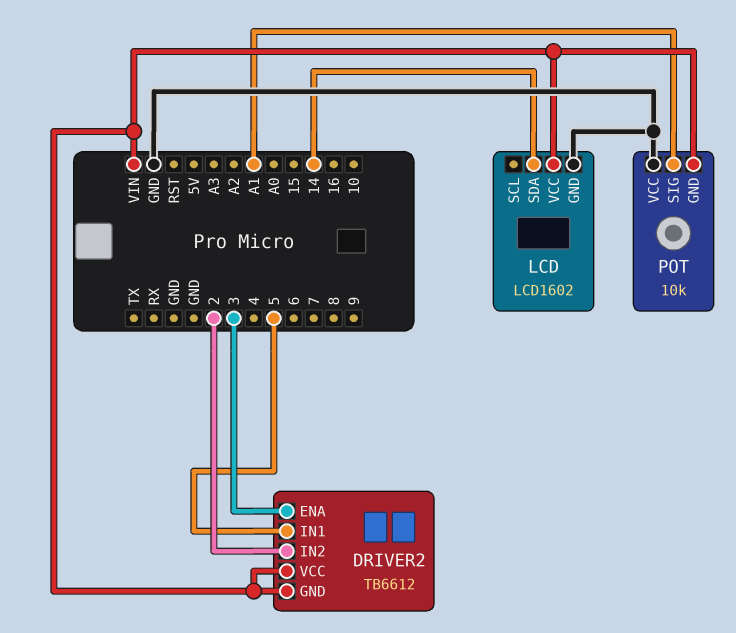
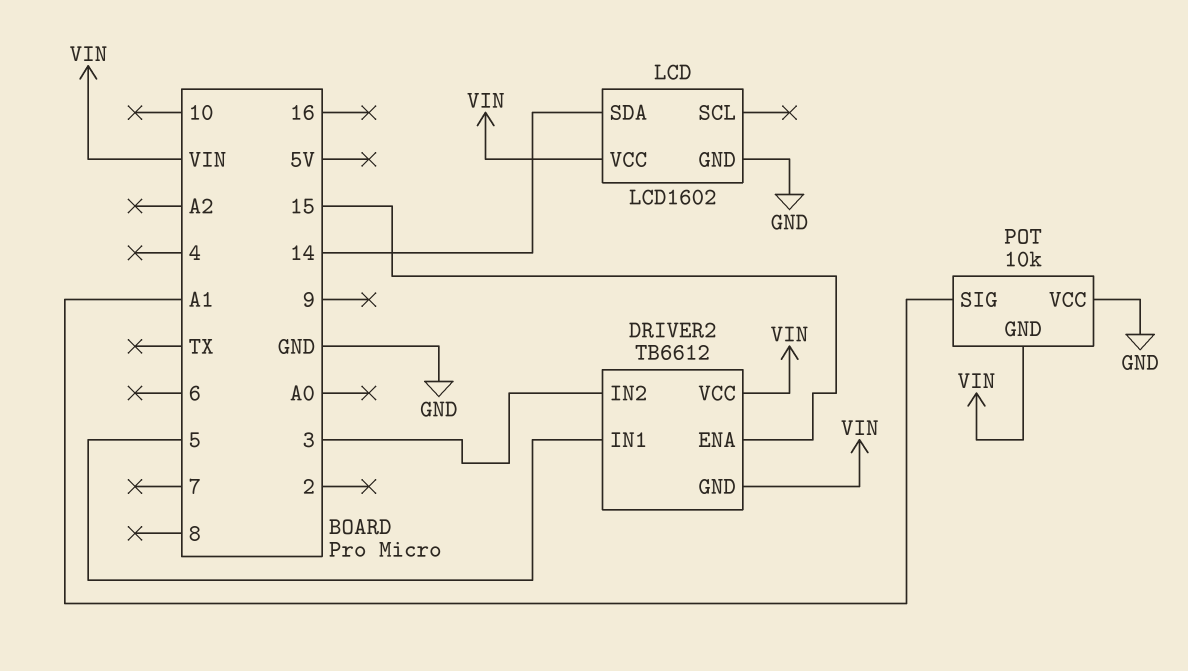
DRIVER2 pin ENA: 3 -> 15
DRIVER2 pin IN2: 2 -> 3

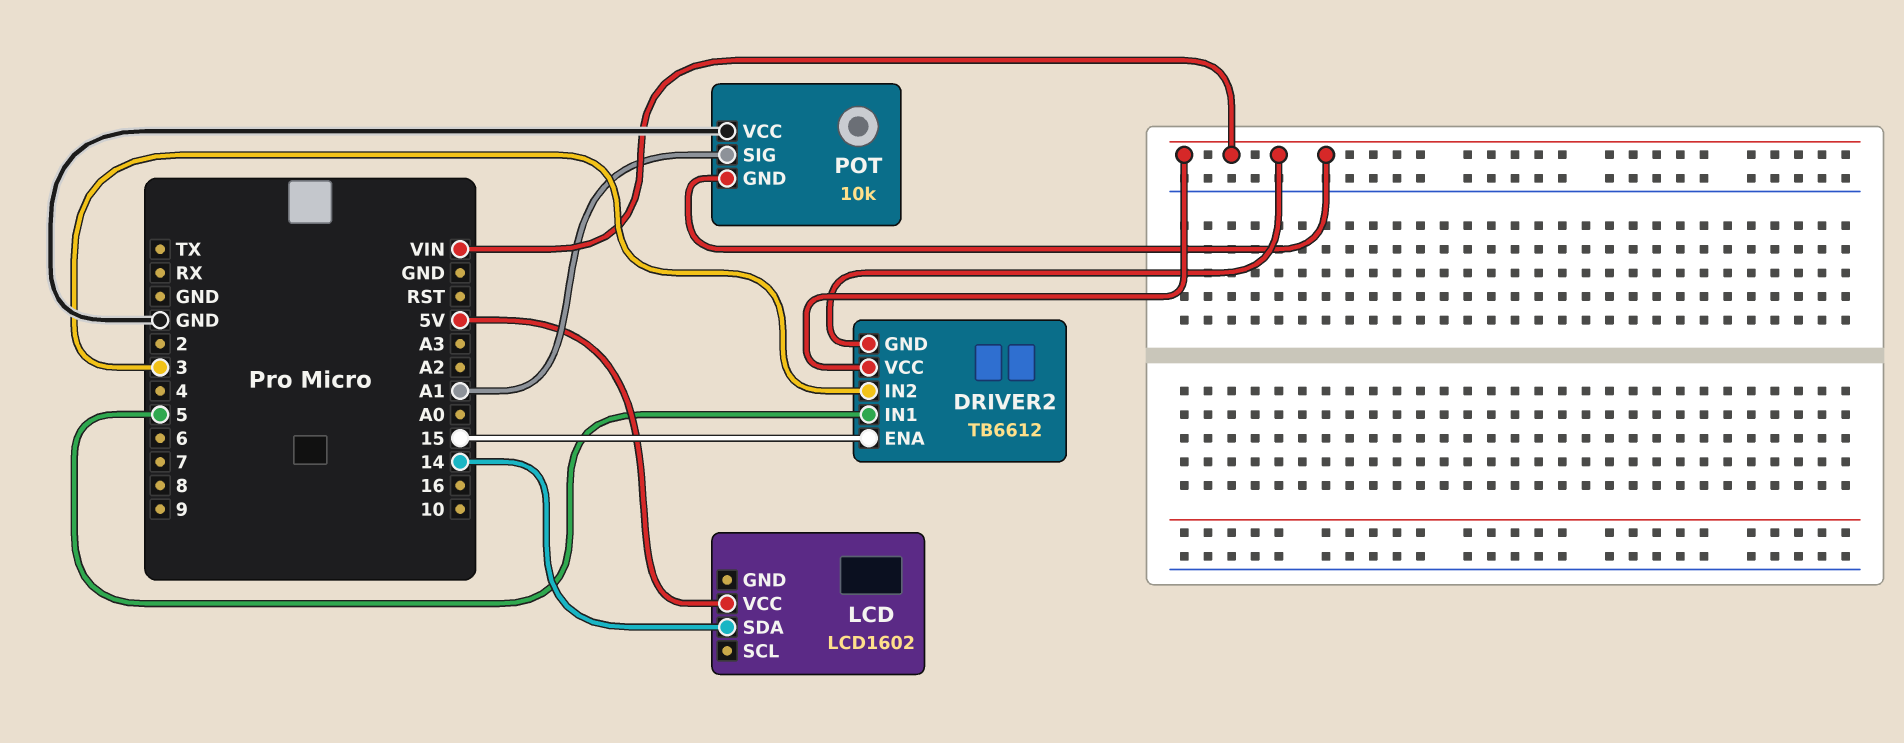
LCD pin GND: GND -> none
LCD pin VCC: VIN -> 5V

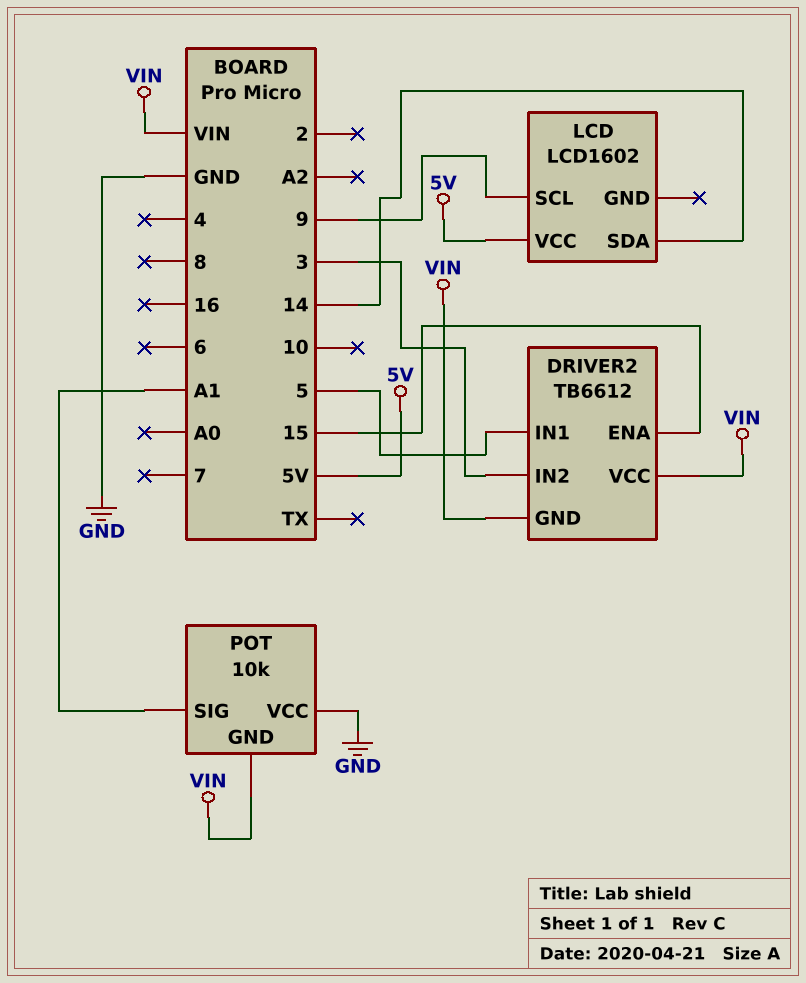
LCD pin SCL: none -> 9

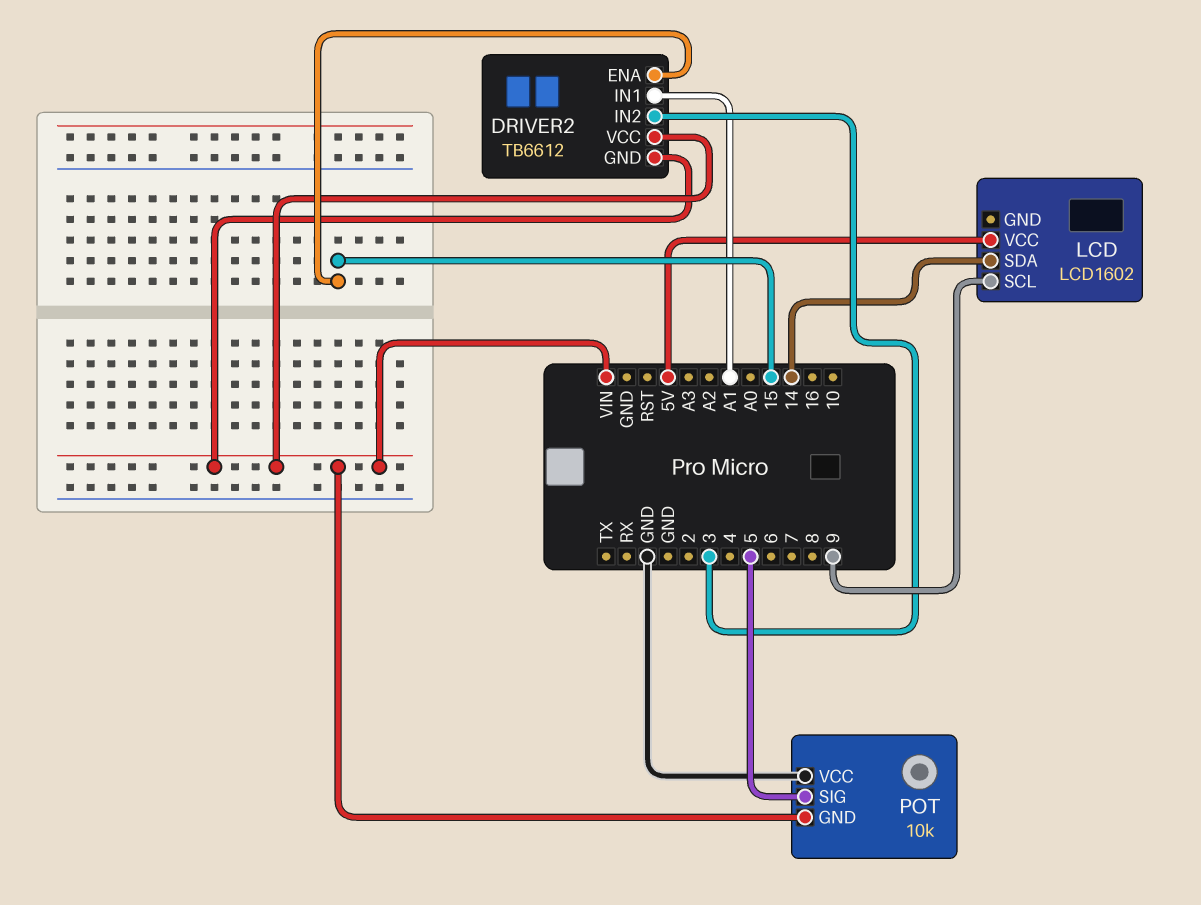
DRIVER2 pin IN1: 5 -> A1
POT pin SIG: A1 -> 5

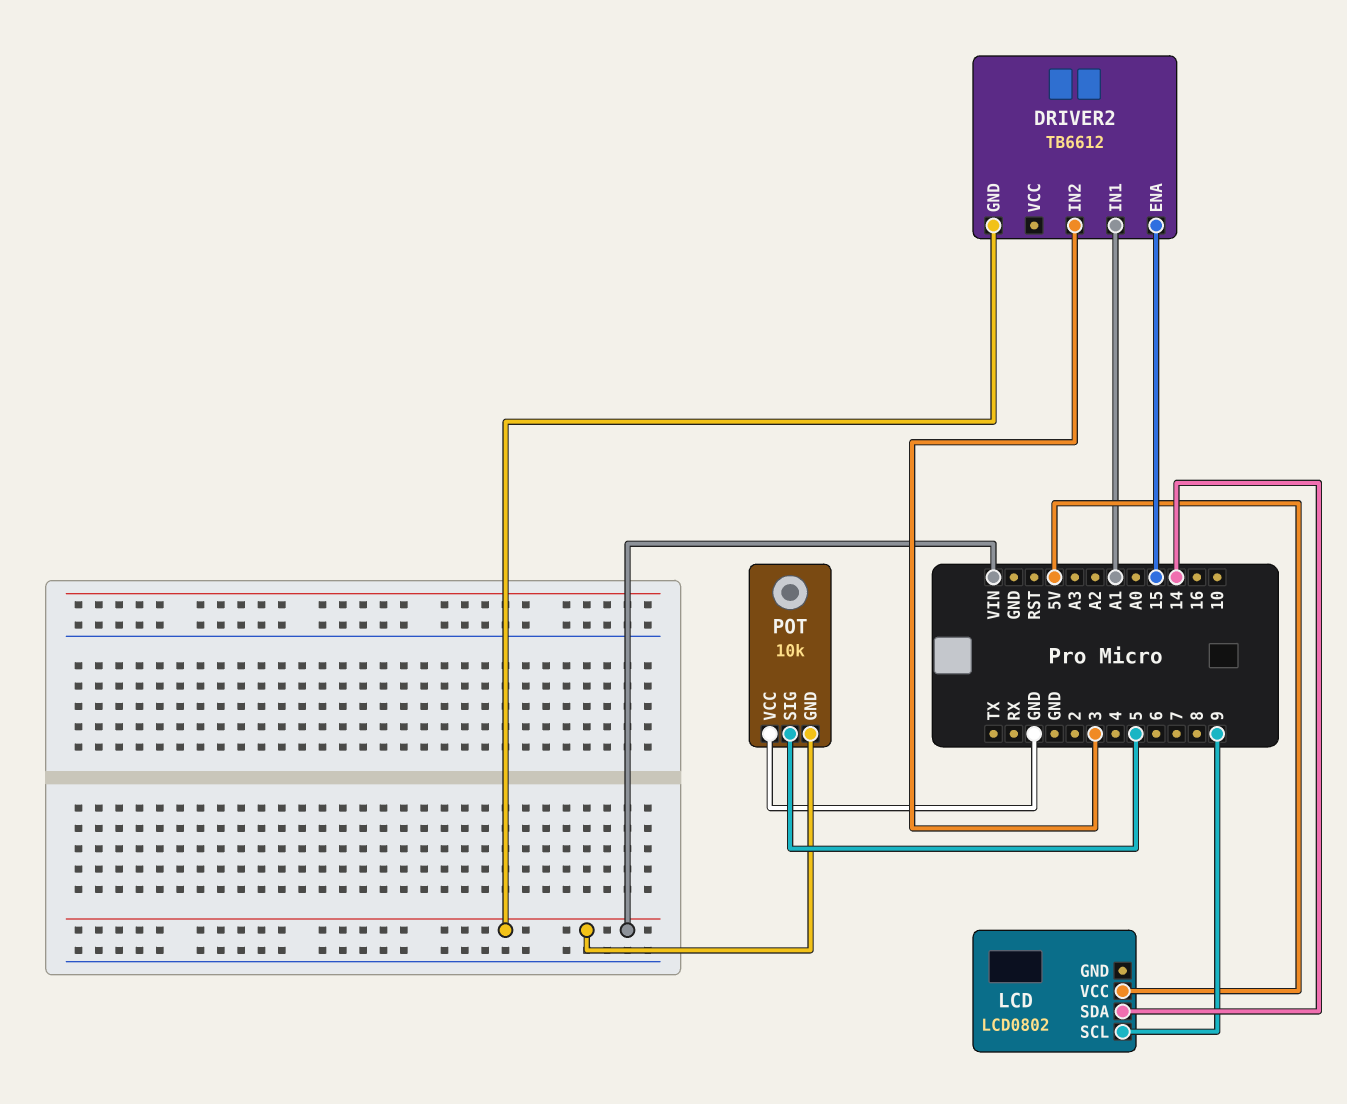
DRIVER2 pin VCC: VIN -> none
LCD: LCD1602 -> LCD0802

